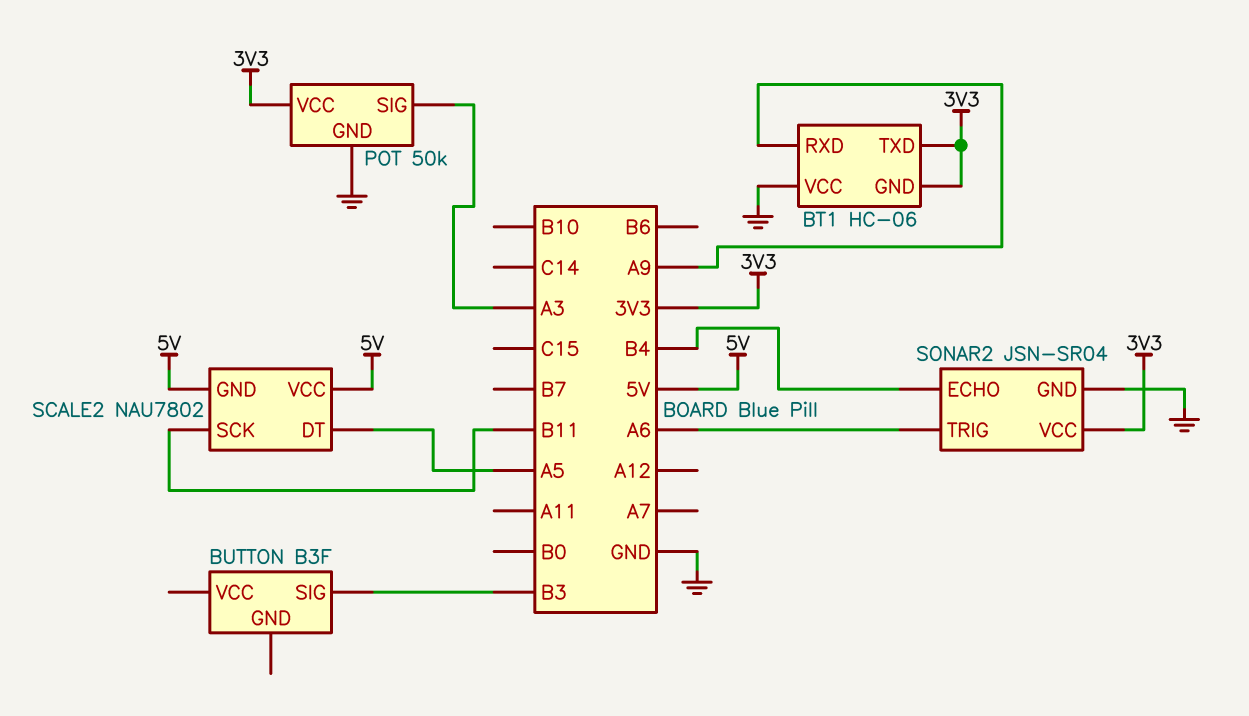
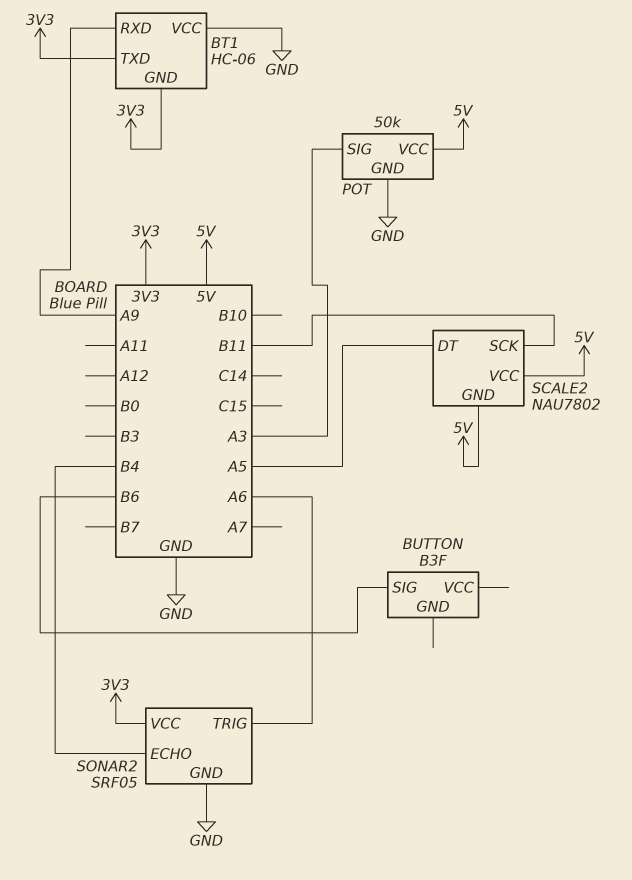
BUTTON pin SIG: B3 -> B6
POT pin VCC: 3V3 -> 5V
SONAR2: JSN-SR04 -> SRF05

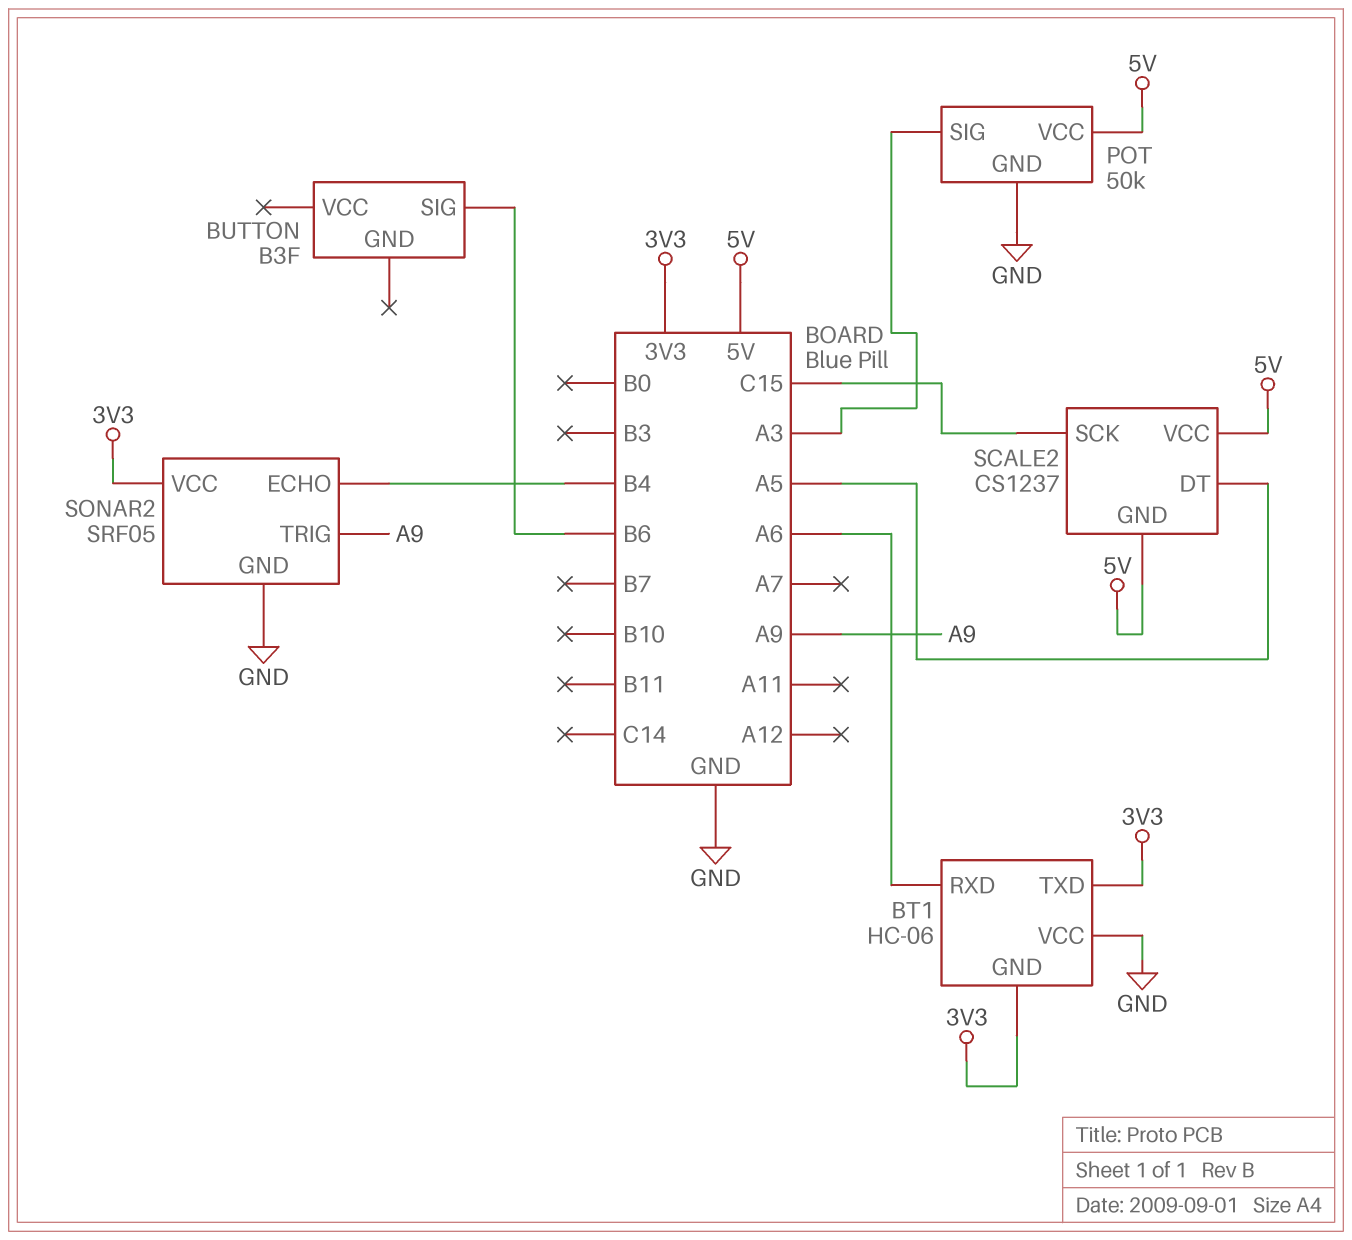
BT1 pin RXD: A9 -> A6
SCALE2: NAU7802 -> CS1237
SCALE2 pin SCK: B11 -> C15
SONAR2 pin TRIG: A6 -> A9

